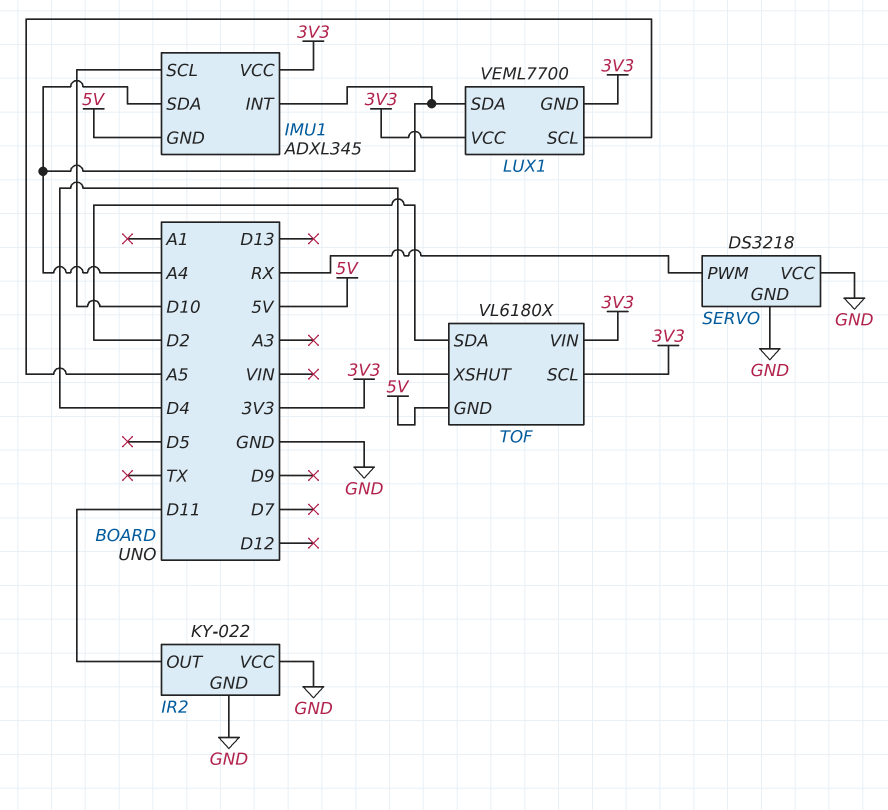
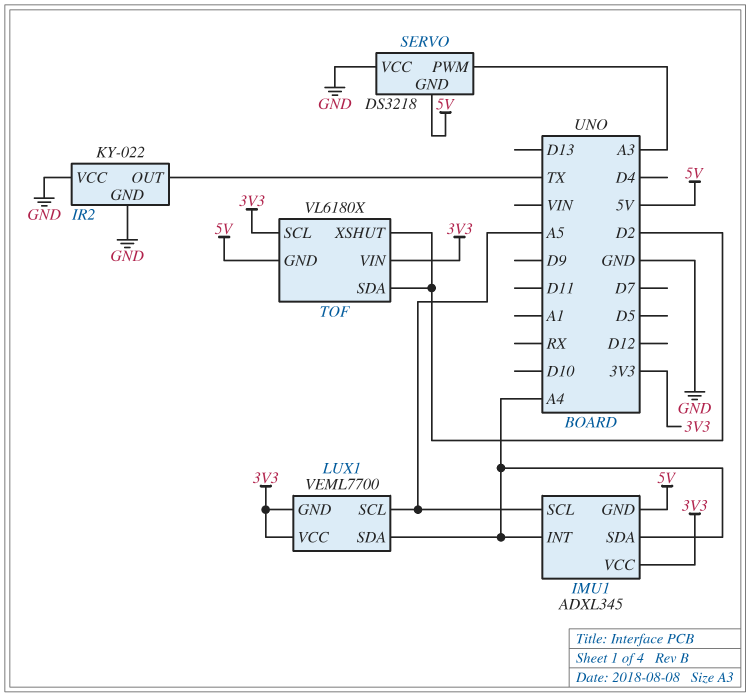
IMU1 pin SCL: D10 -> A5
IR2 pin OUT: D11 -> TX
SERVO pin GND: GND -> 5V
SERVO pin PWM: RX -> A3
TOF pin XSHUT: D4 -> D2

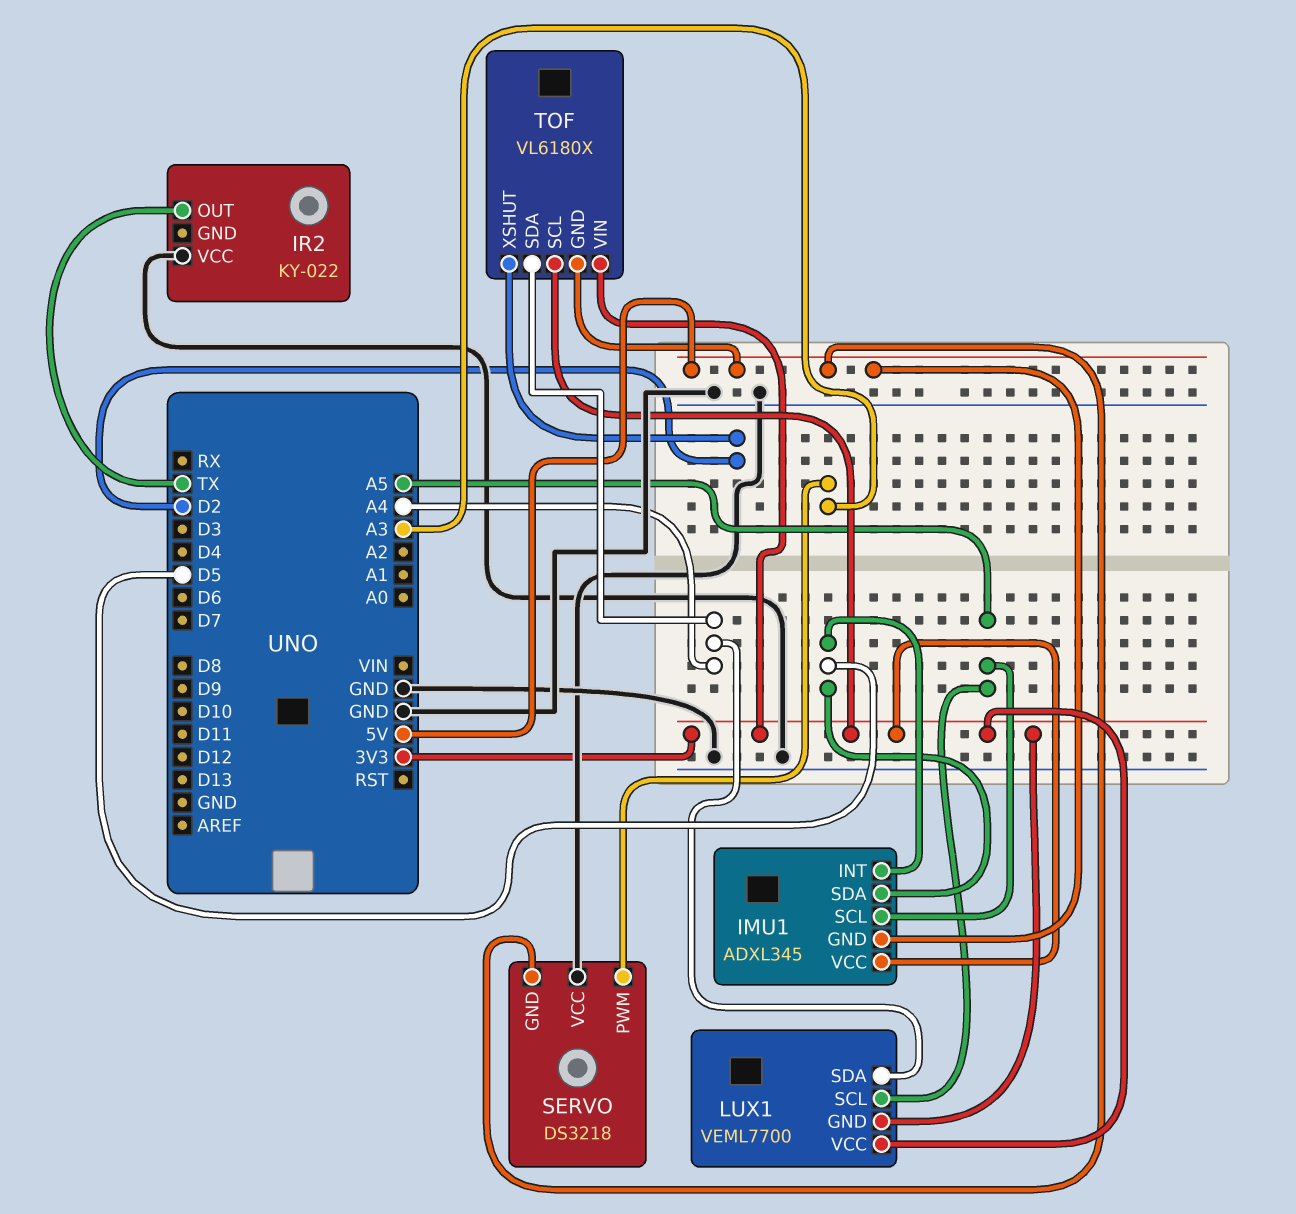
IMU1 pin INT: A4 -> D5
IMU1 pin SDA: A4 -> D5
IR2 pin GND: GND -> none
TOF pin SDA: D2 -> A4

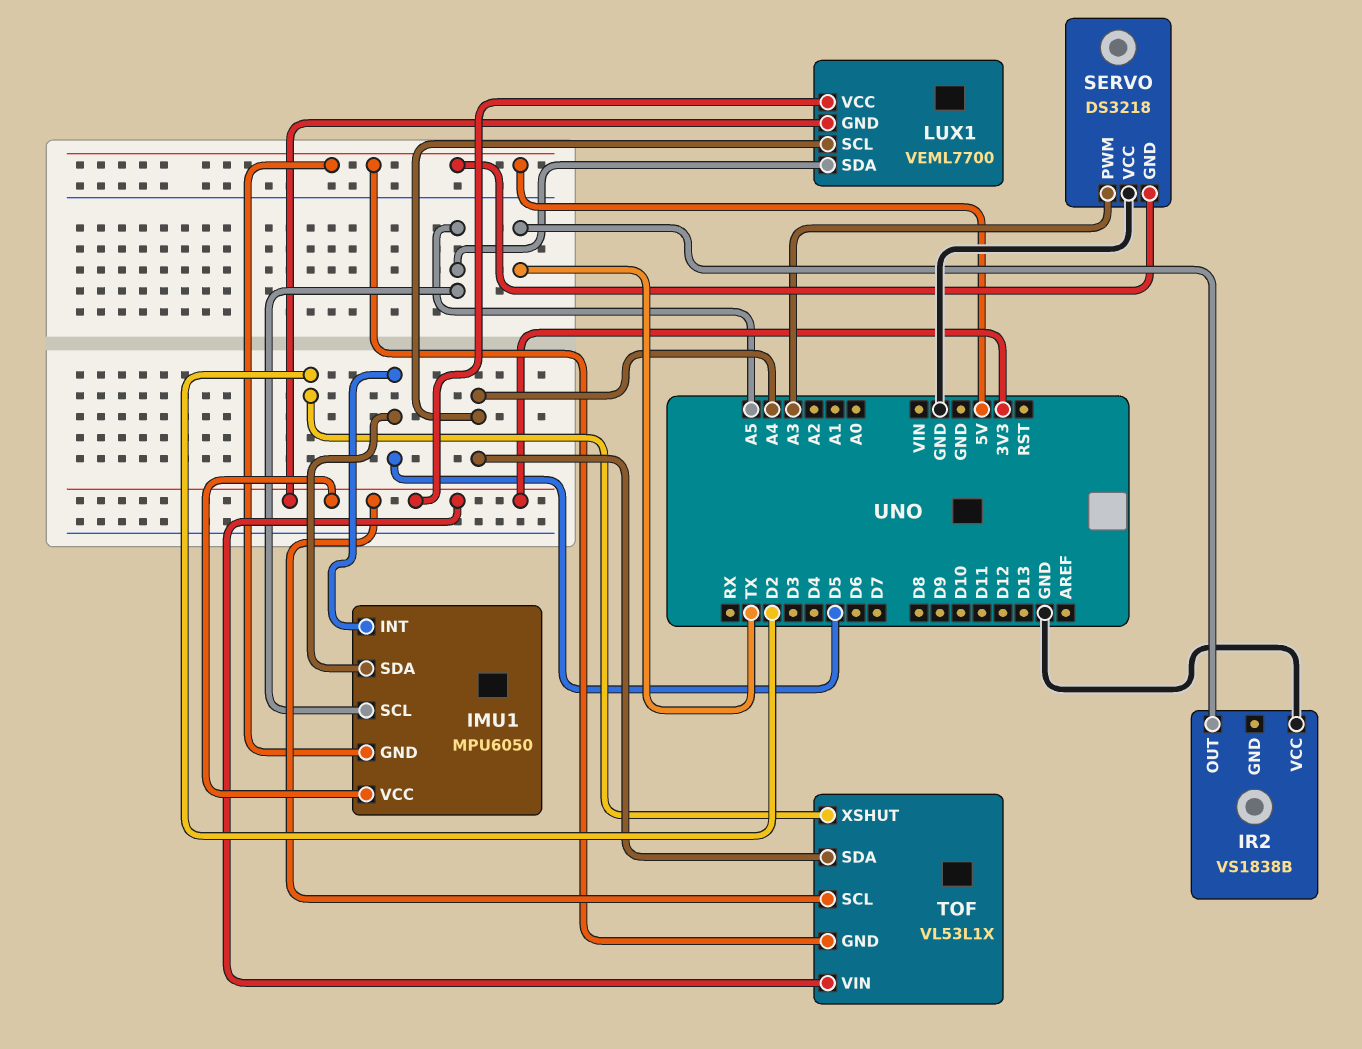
IMU1: ADXL345 -> MPU6050
IR2: KY-022 -> VS1838B
LUX1 pin SCL: A5 -> A4
LUX1 pin SDA: A4 -> A5
TOF: VL6180X -> VL53L1X

